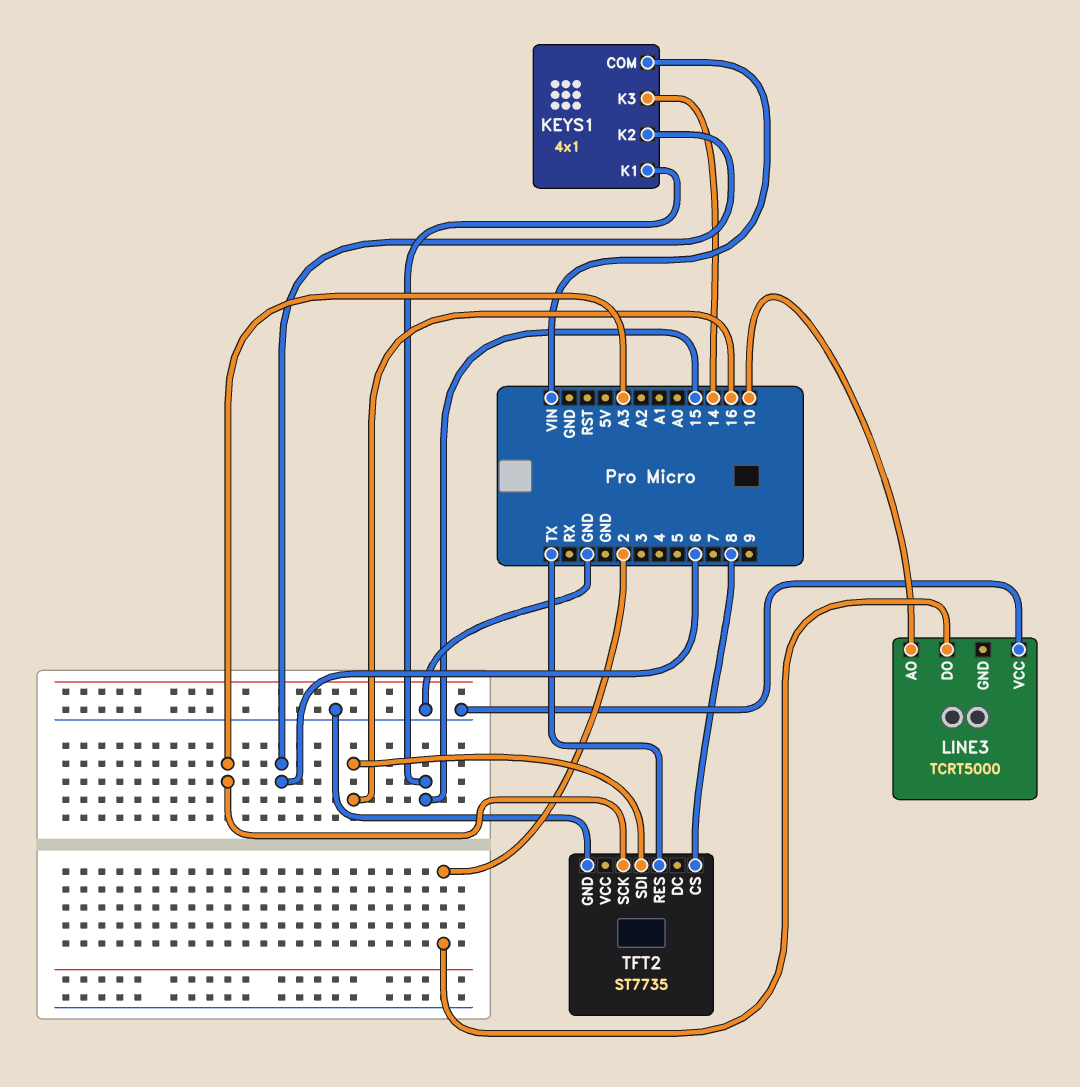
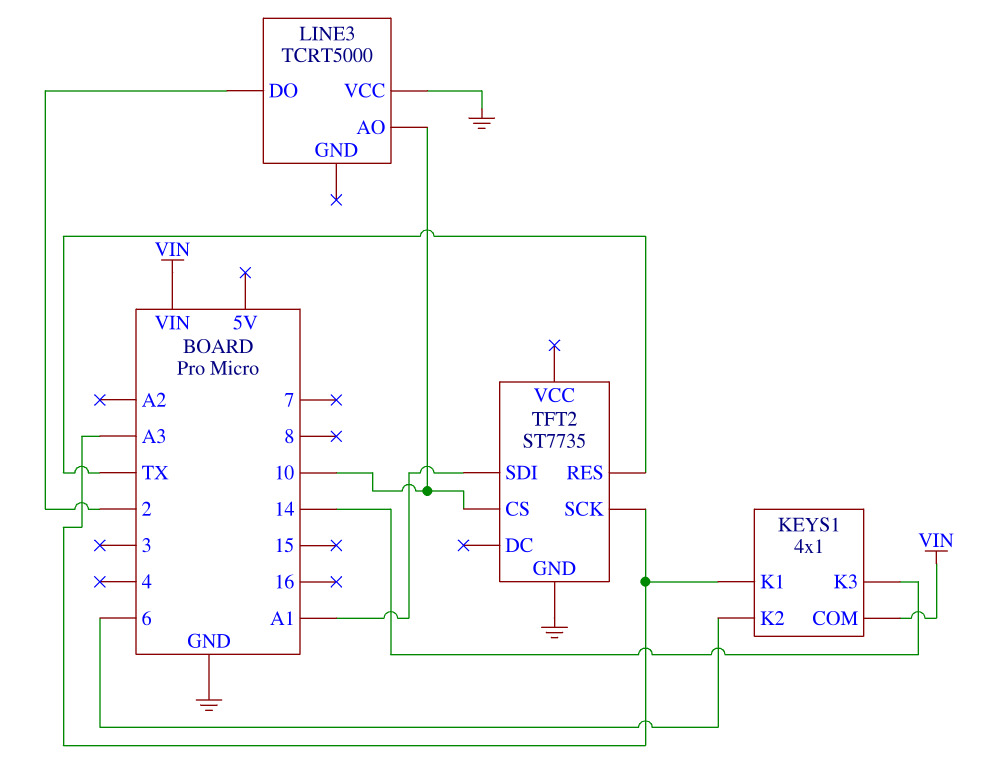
KEYS1 pin K1: 15 -> A3
TFT2 pin CS: 8 -> 10
TFT2 pin SDI: 16 -> A1

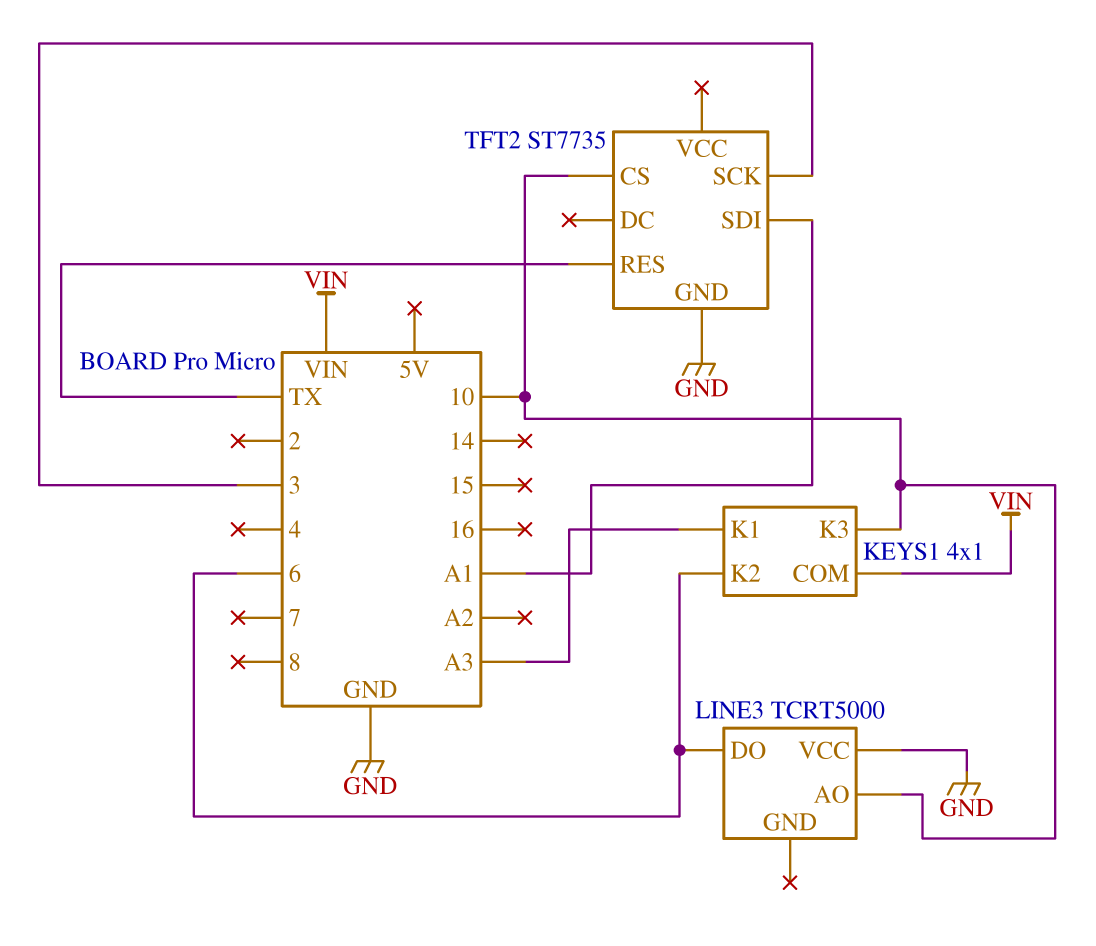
KEYS1 pin K3: 14 -> 10
LINE3 pin DO: 2 -> 6
TFT2 pin SCK: A3 -> 3

